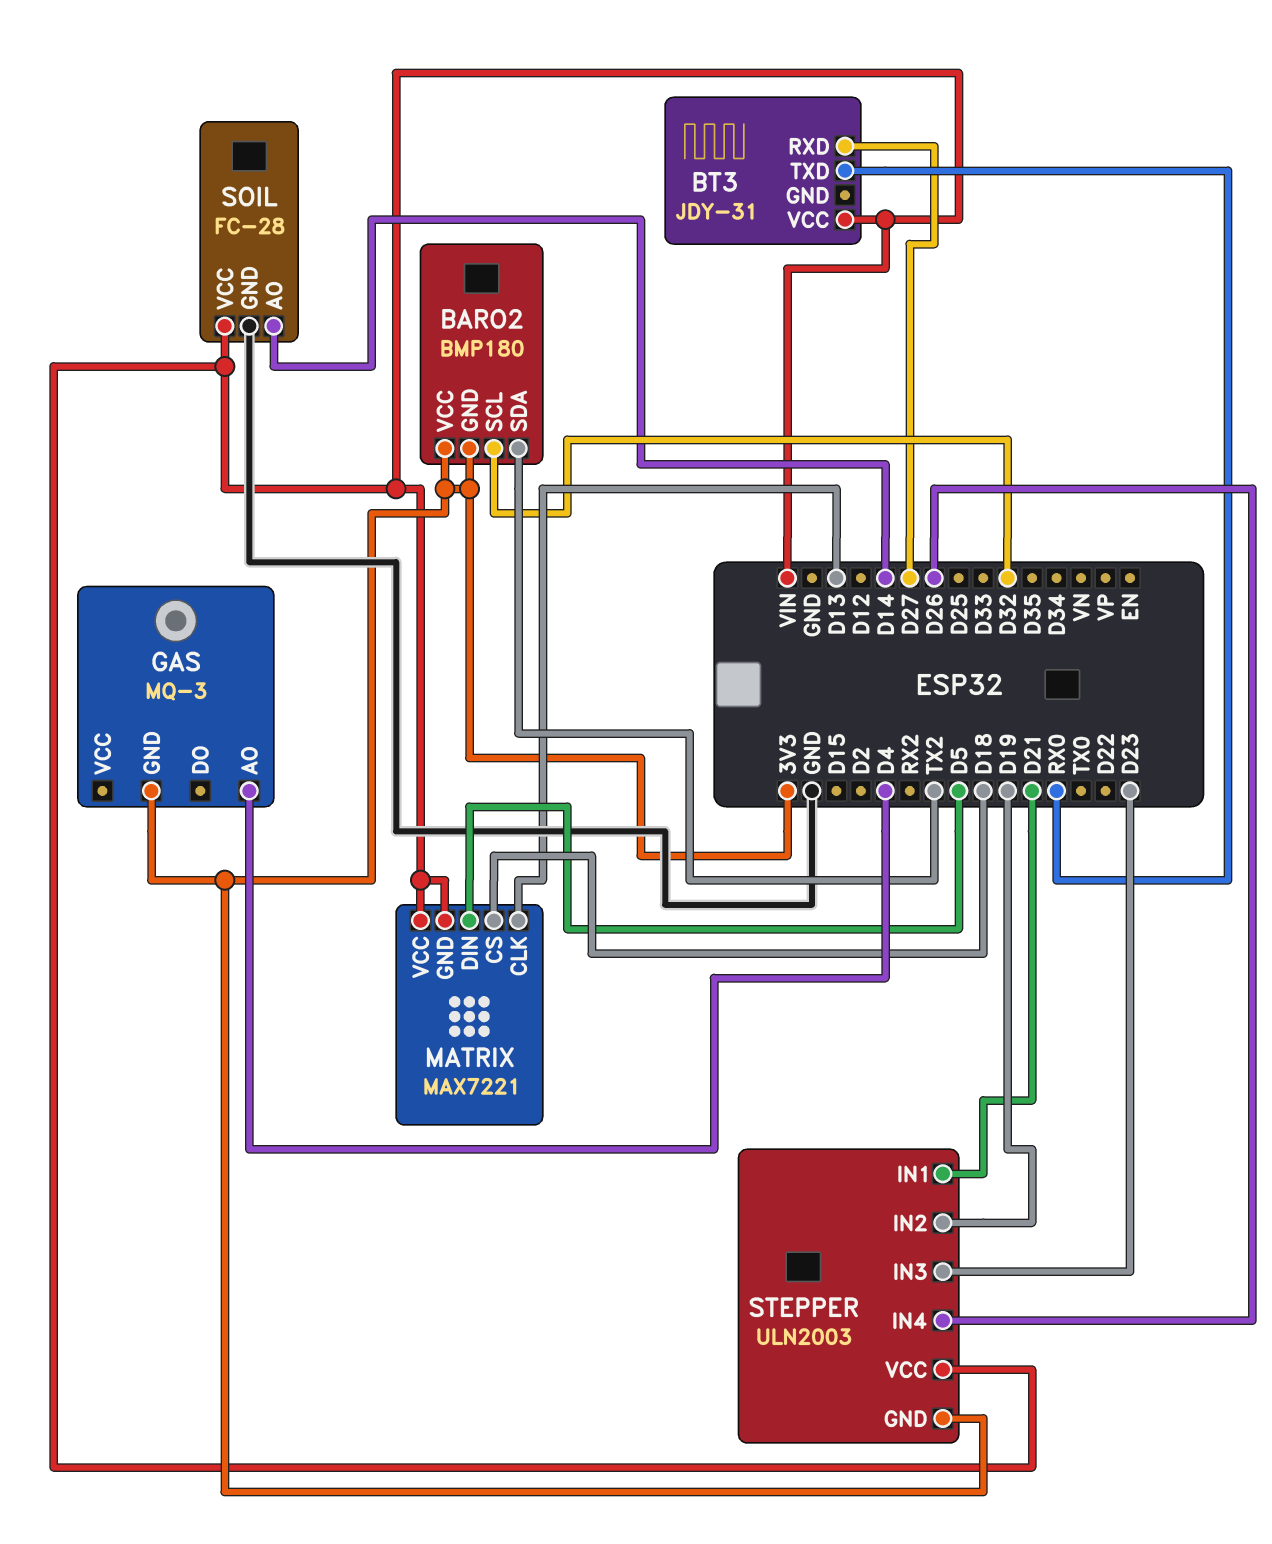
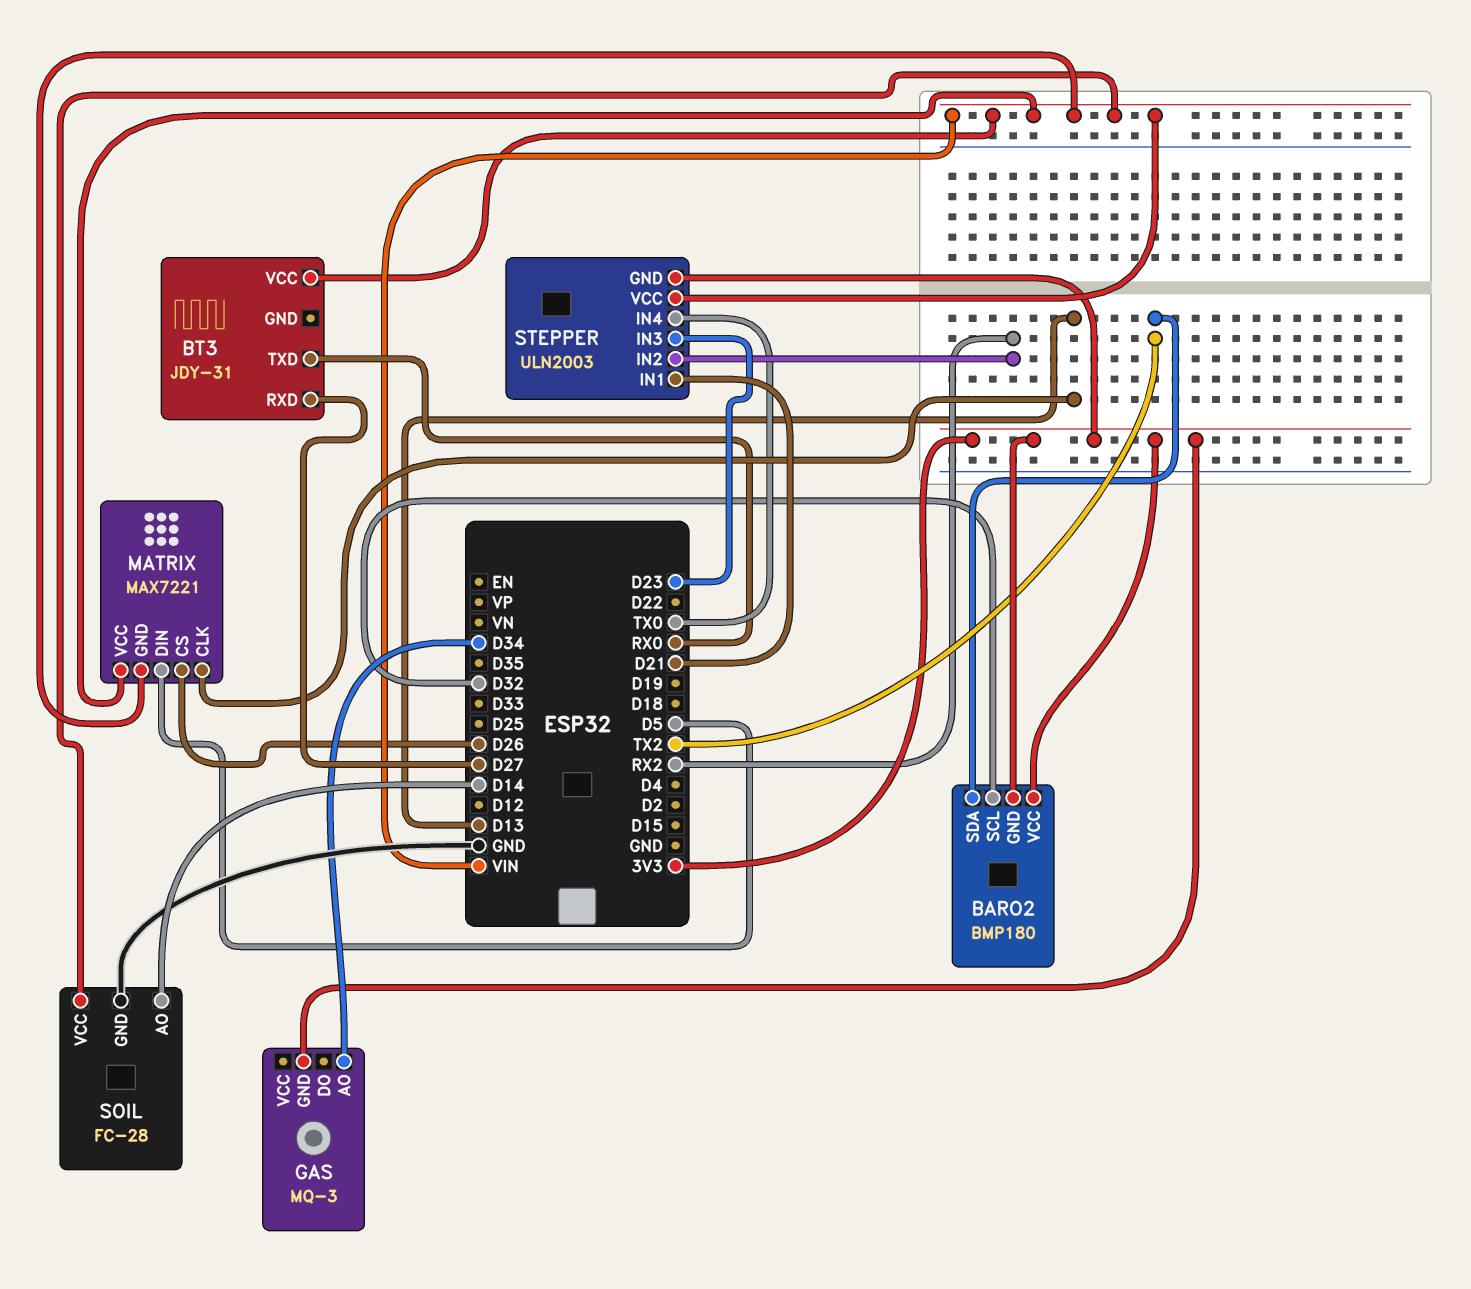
GAS pin AO: D4 -> D34
MATRIX pin CS: D18 -> D26
STEPPER pin IN2: D19 -> RX2
STEPPER pin IN4: D26 -> TX0

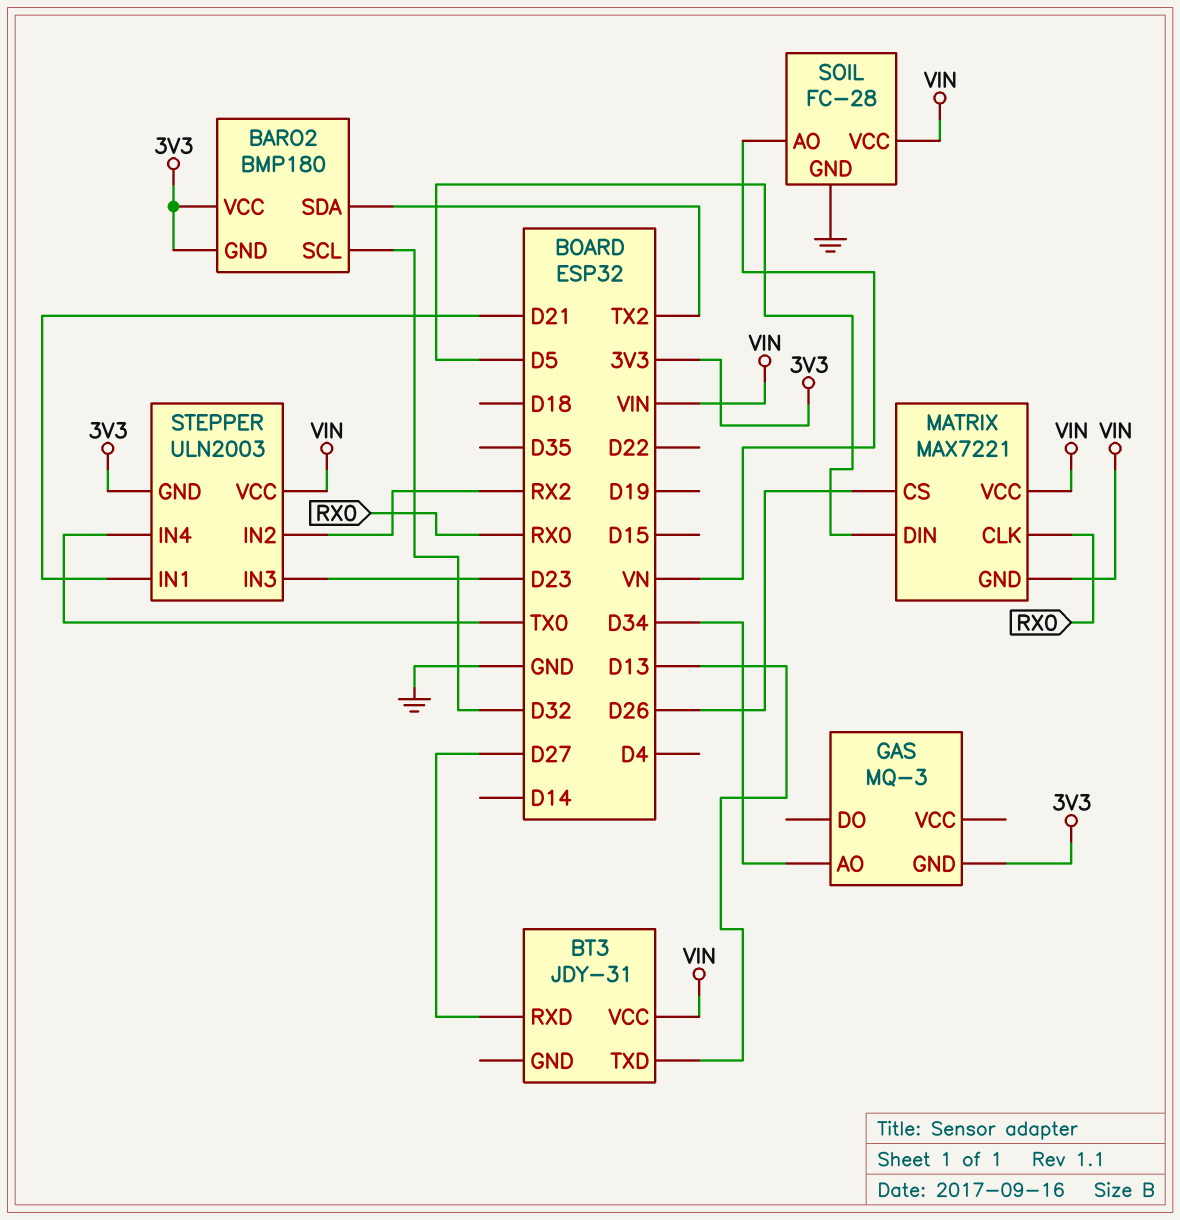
BT3 pin TXD: RX0 -> D13
MATRIX pin CLK: D13 -> RX0
SOIL pin AO: D14 -> VN

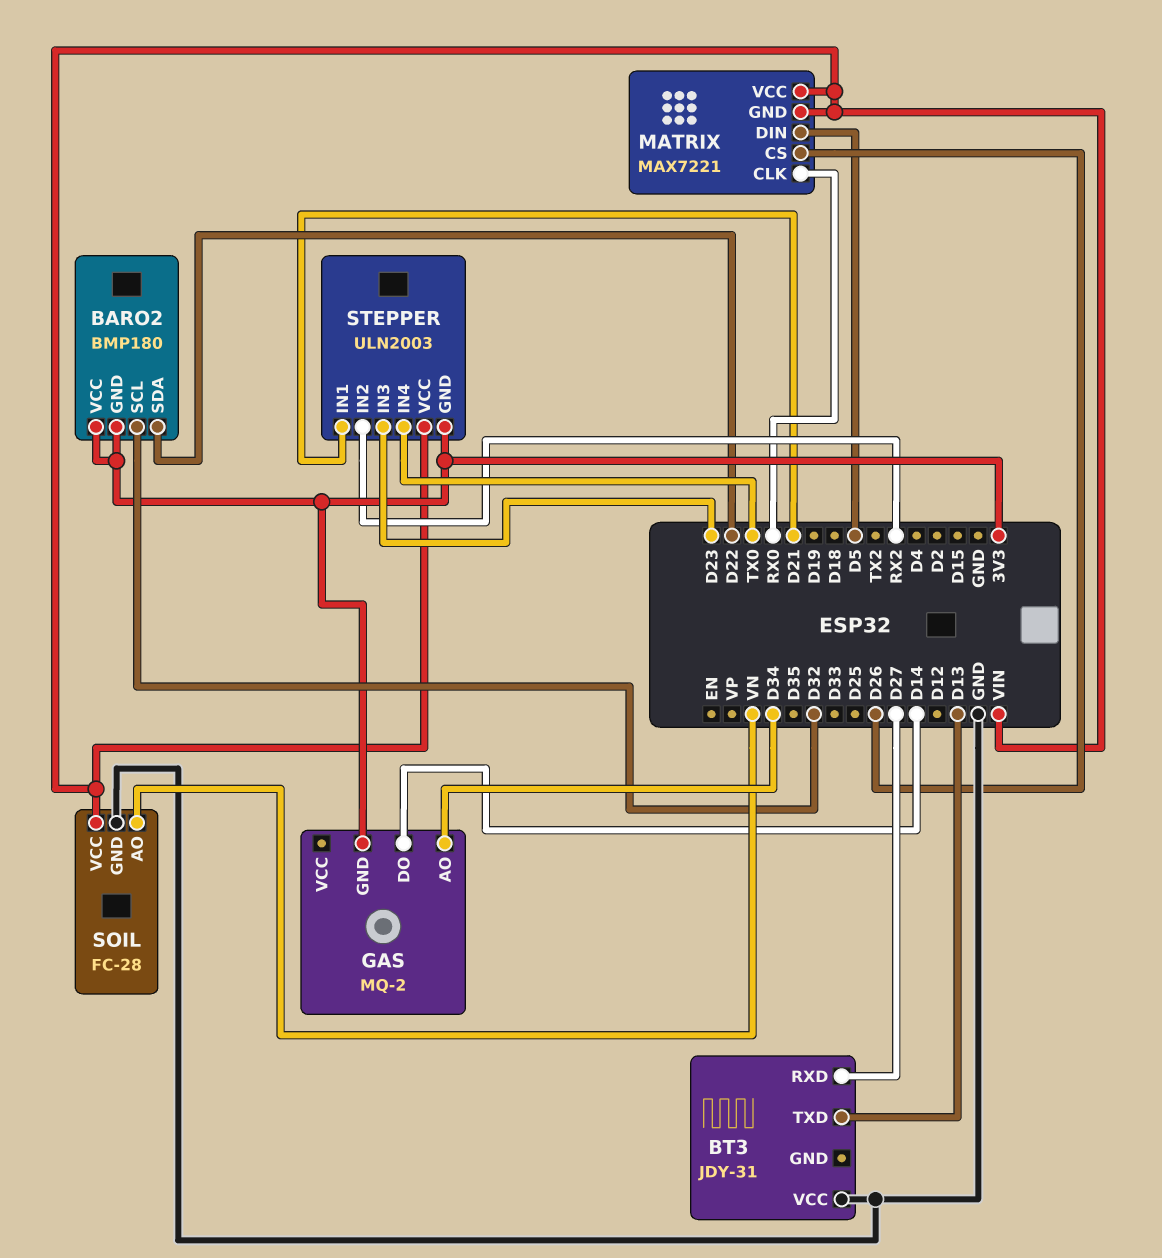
BARO2 pin SDA: TX2 -> D22
BT3 pin VCC: VIN -> GND
GAS: MQ-3 -> MQ-2
GAS pin DO: none -> D14

